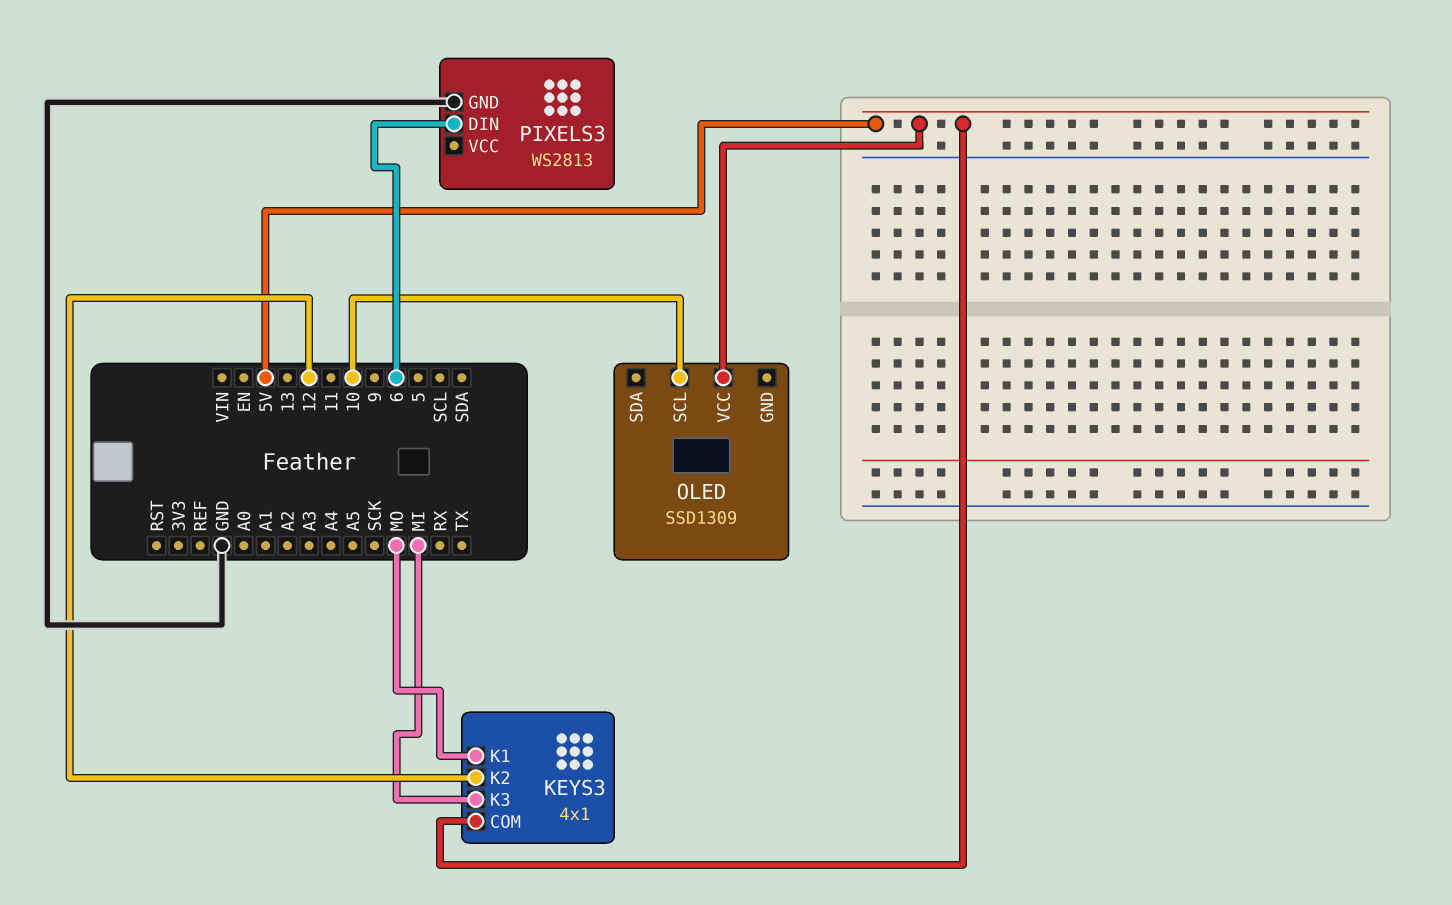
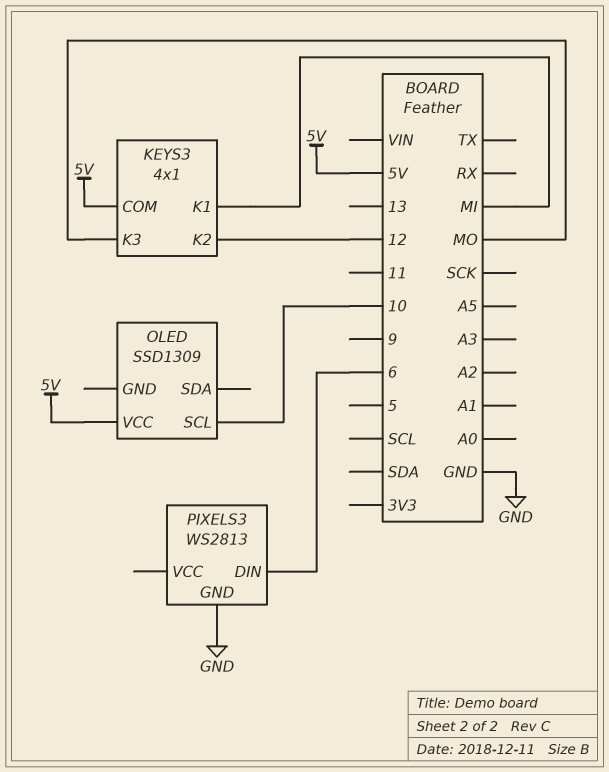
KEYS3 pin K1: MO -> MI
KEYS3 pin K3: MI -> MO

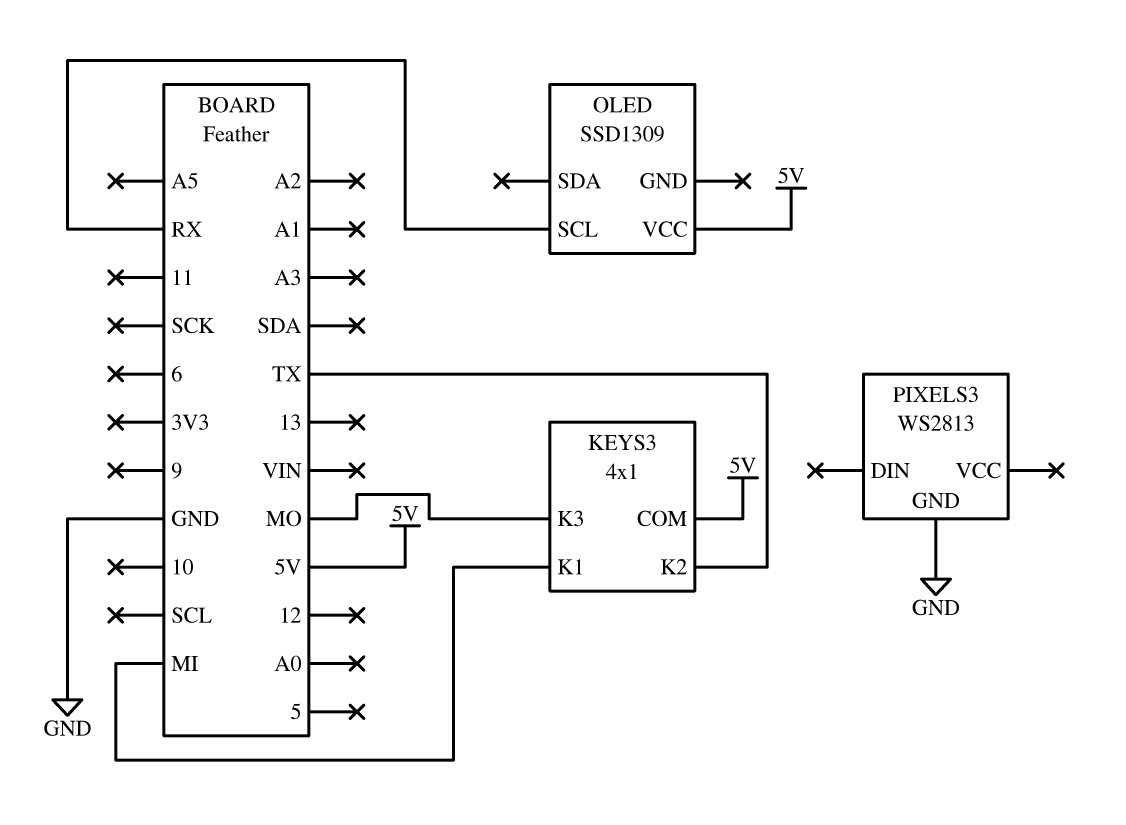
KEYS3 pin K2: 12 -> TX
OLED pin SCL: 10 -> RX
PIXELS3 pin DIN: 6 -> none

